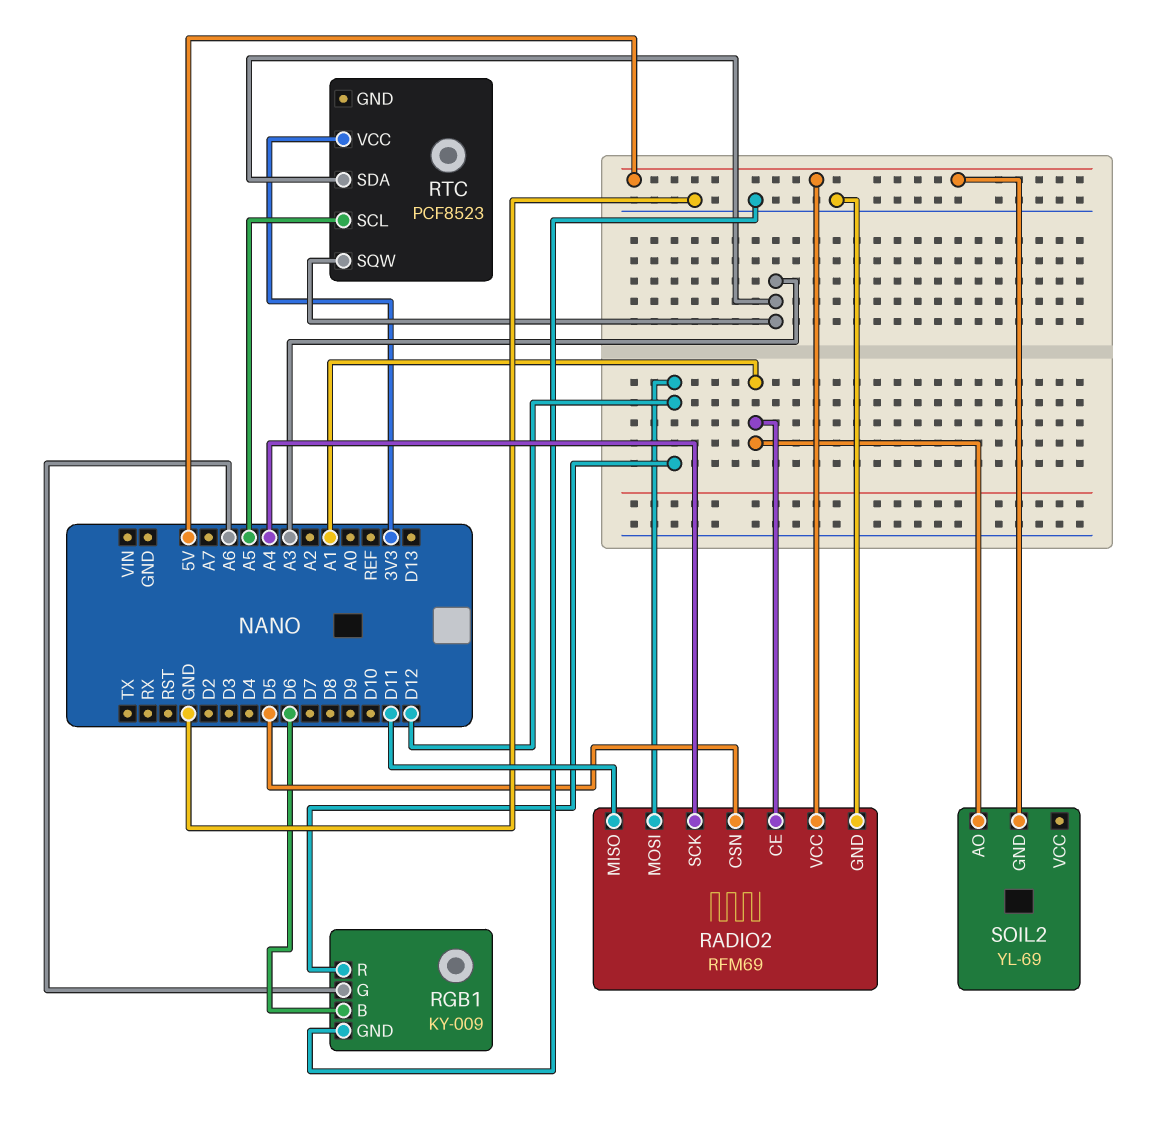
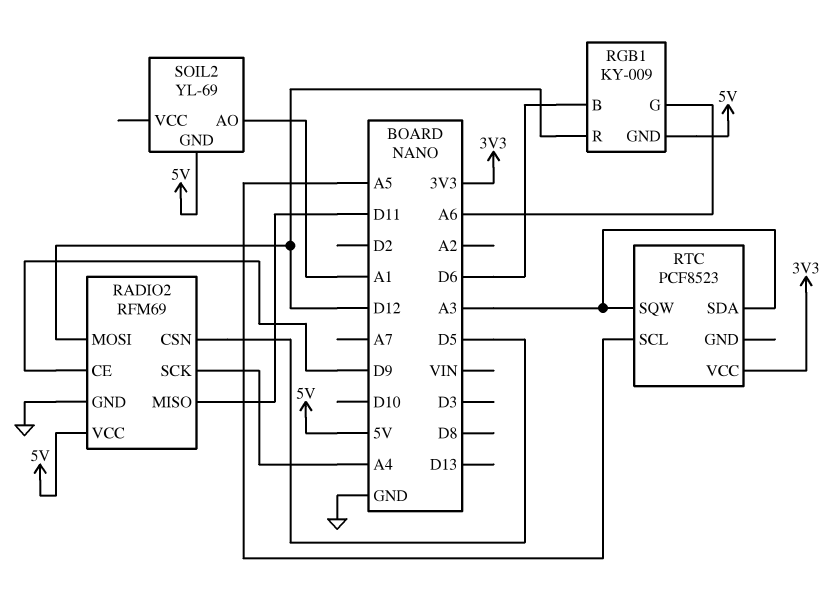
RADIO2 pin CE: A1 -> D9
RGB1 pin GND: GND -> 5V

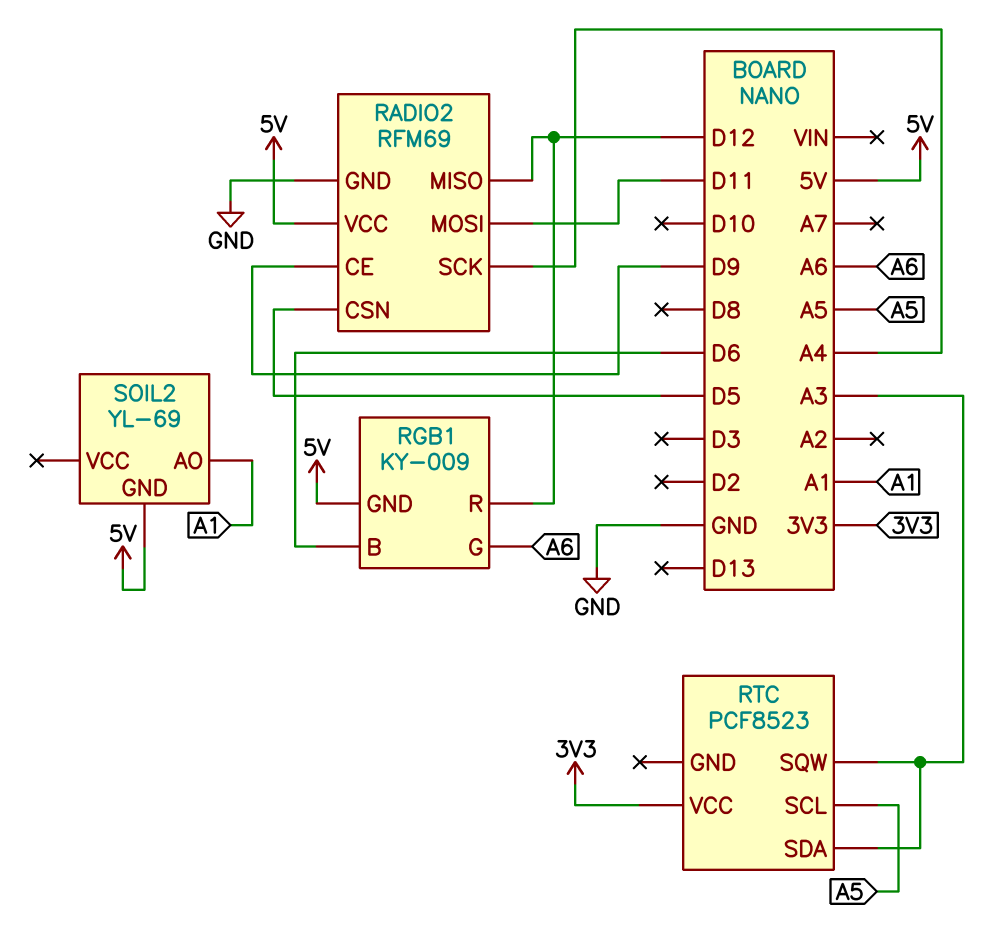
RADIO2 pin MISO: D11 -> D12
RADIO2 pin MOSI: D12 -> D11

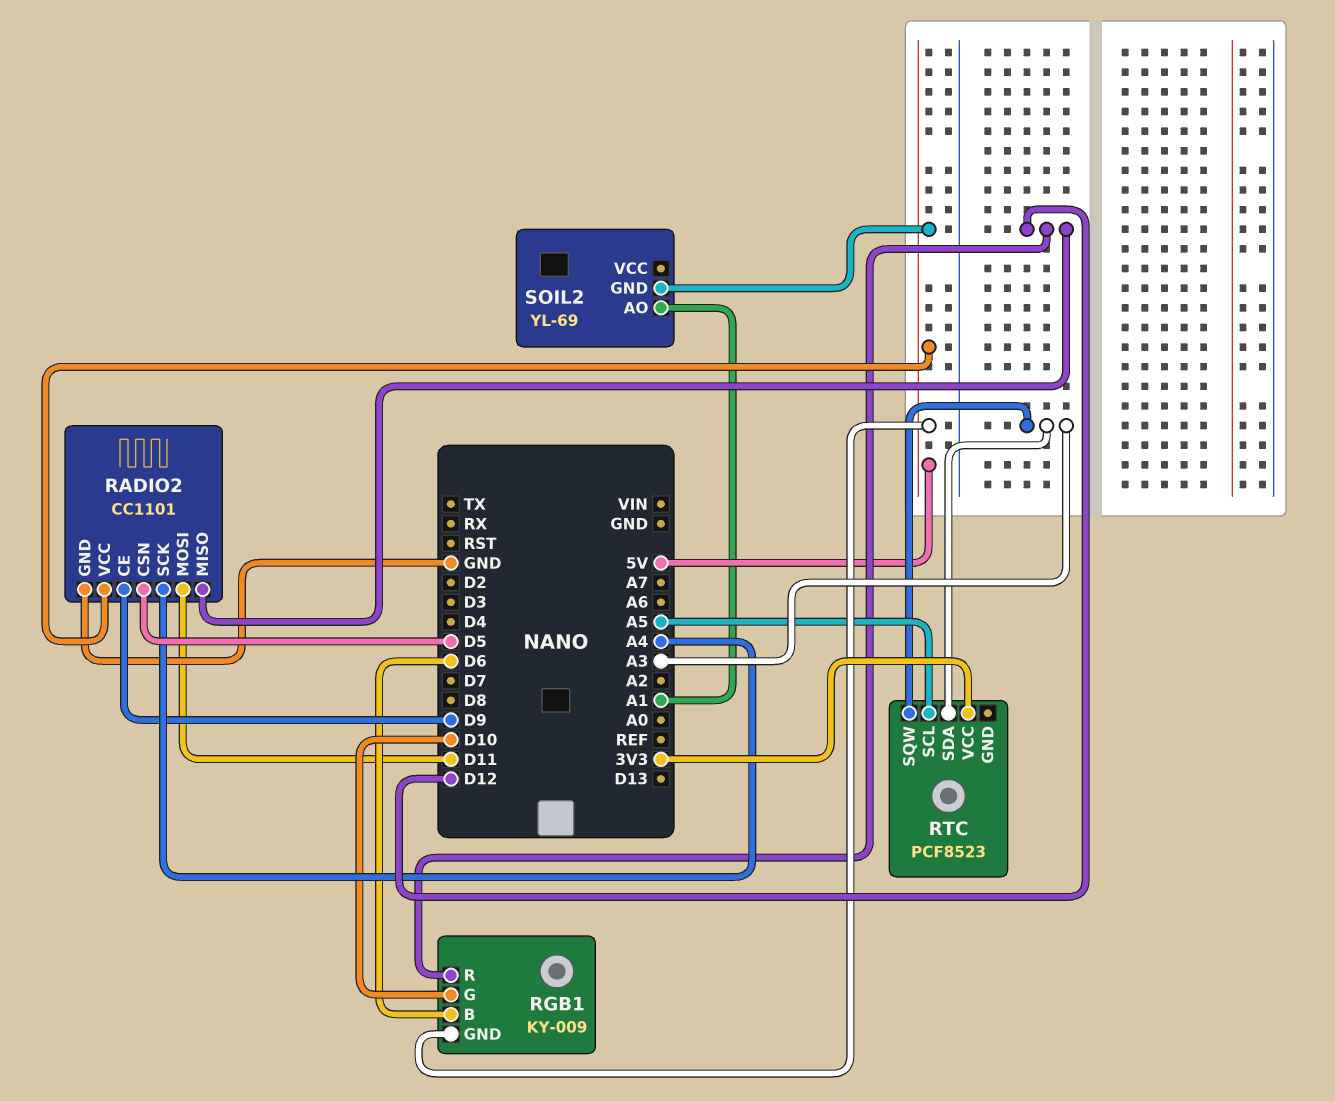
RADIO2: RFM69 -> CC1101
RGB1 pin G: A6 -> D10

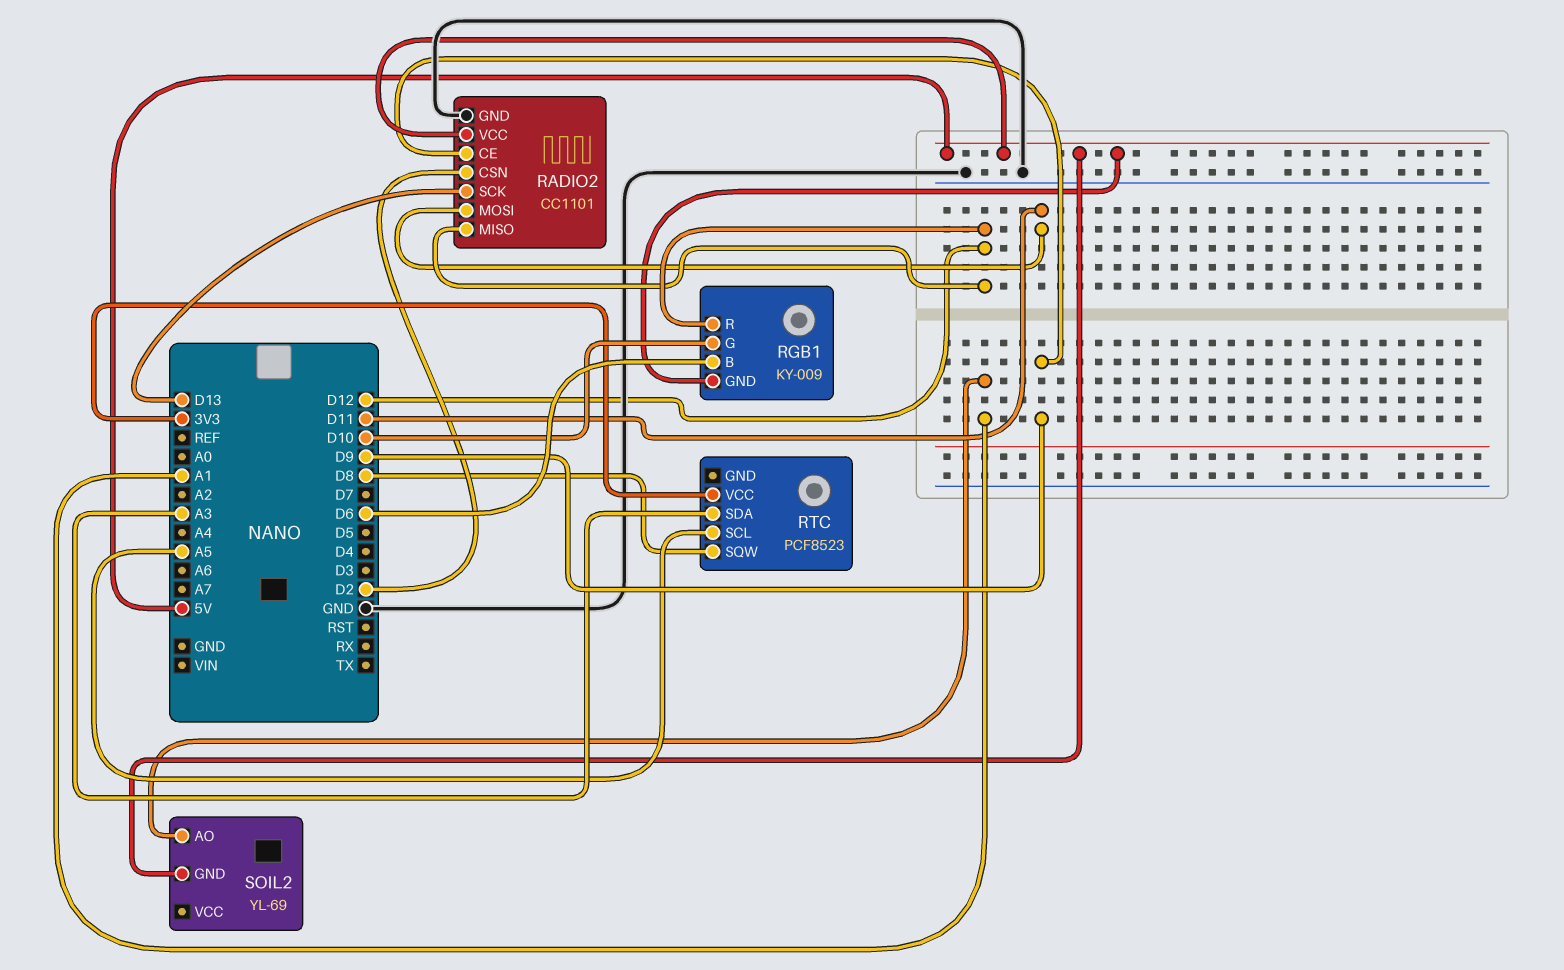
RADIO2 pin CSN: D5 -> D2
RADIO2 pin SCK: A4 -> D13
RTC pin SQW: A3 -> D8

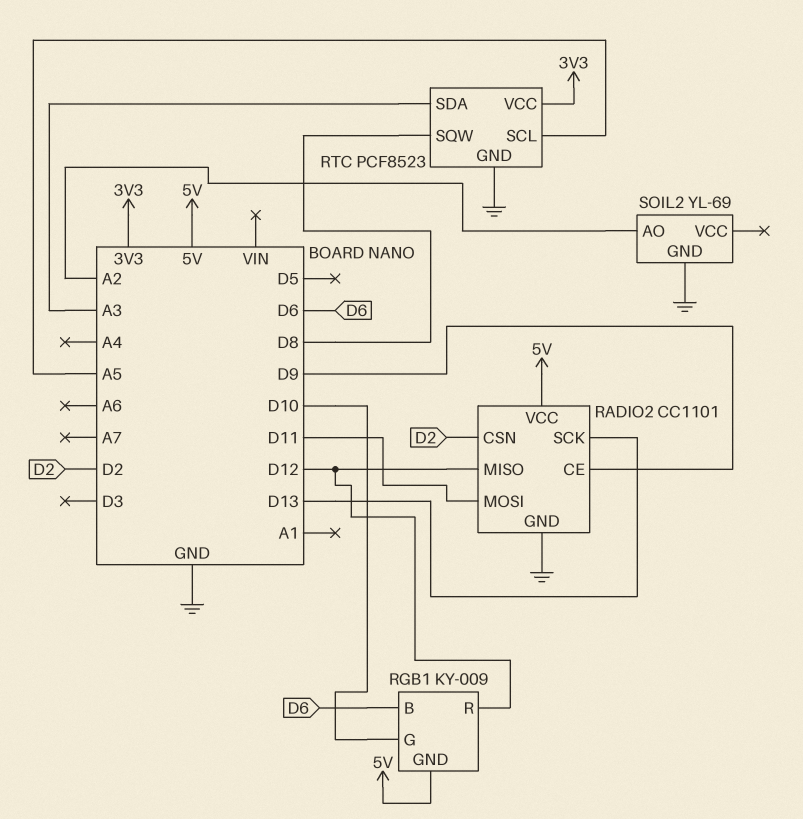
RTC pin GND: none -> GND
SOIL2 pin AO: A1 -> A2
SOIL2 pin GND: 5V -> GND

